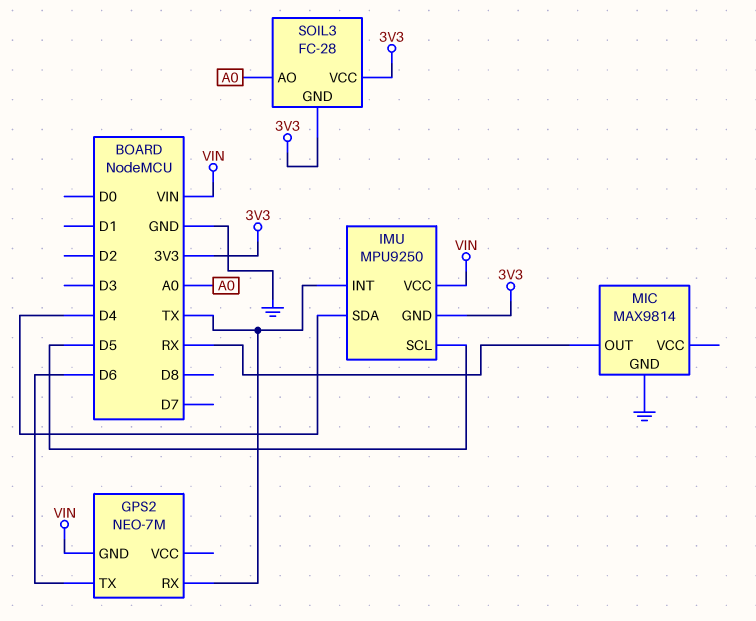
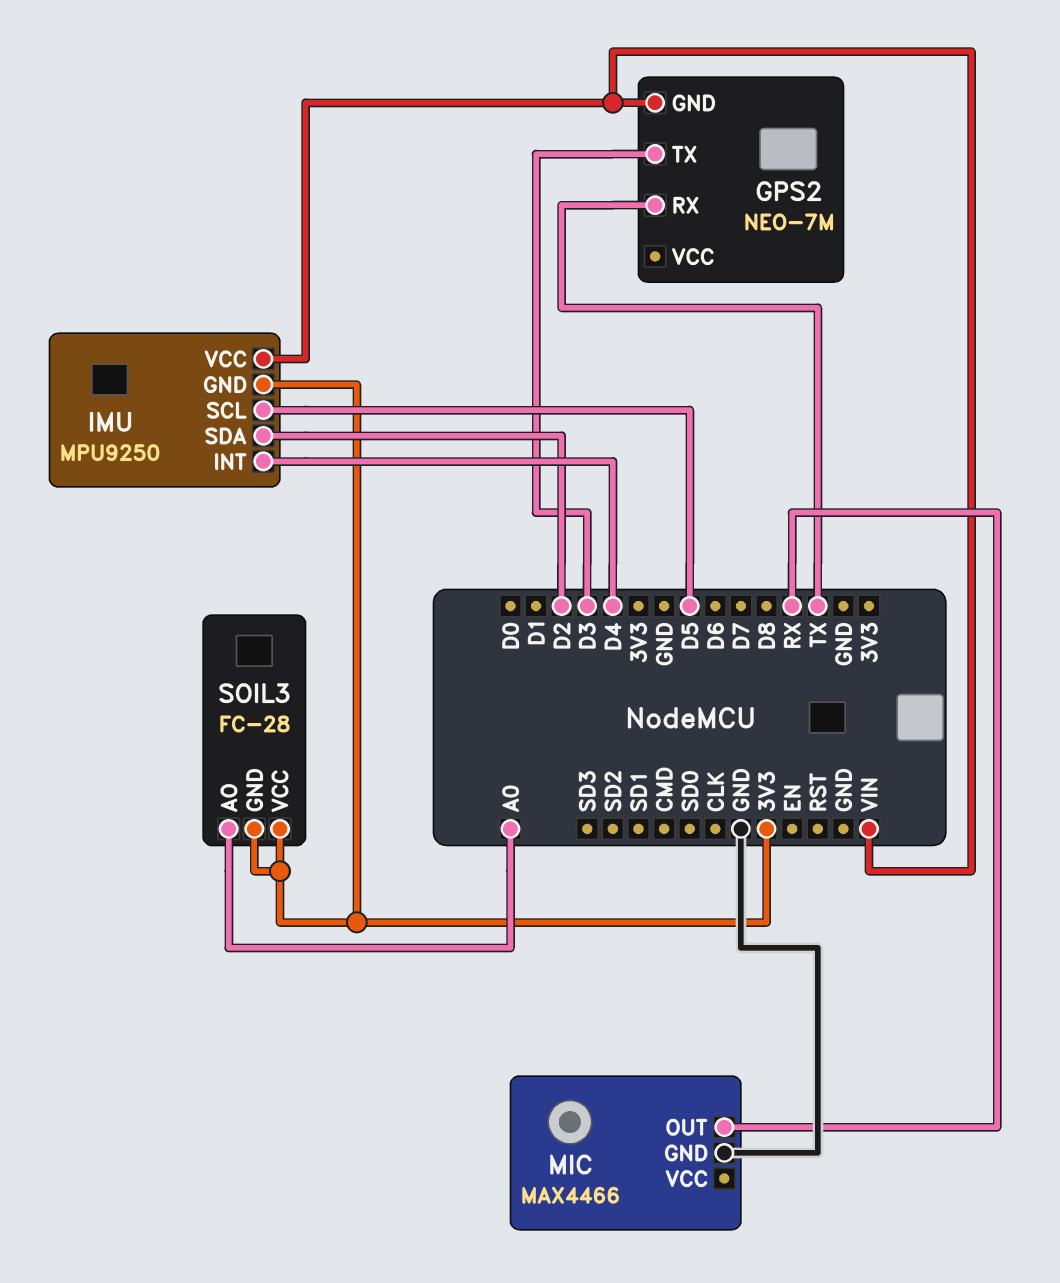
GPS2 pin TX: D6 -> D3
IMU pin INT: TX -> D4
IMU pin SDA: D4 -> D2
MIC: MAX9814 -> MAX4466

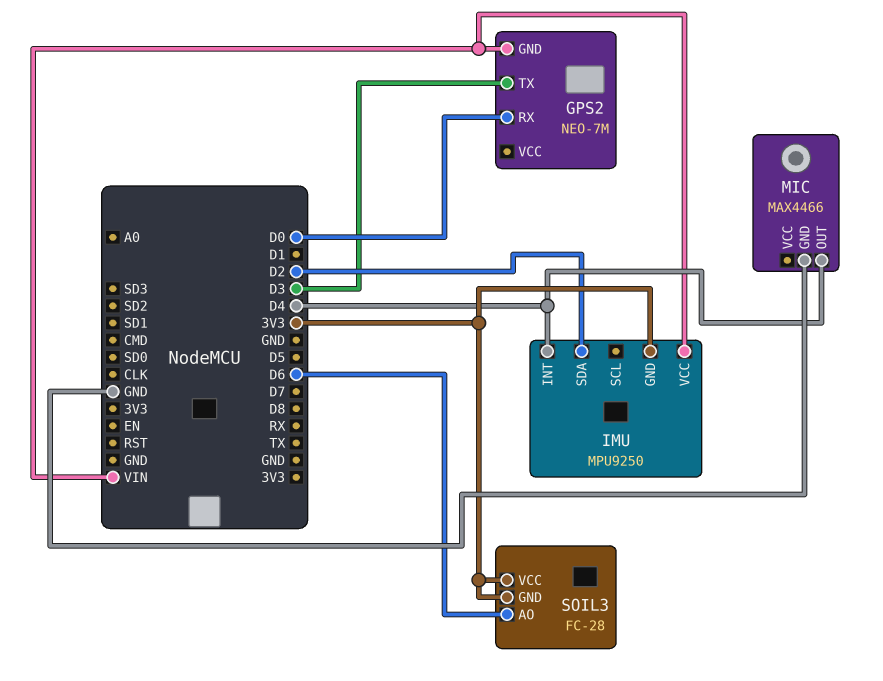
GPS2 pin RX: TX -> D0
IMU pin SCL: D5 -> none
MIC pin OUT: RX -> D4
SOIL3 pin AO: A0 -> D6

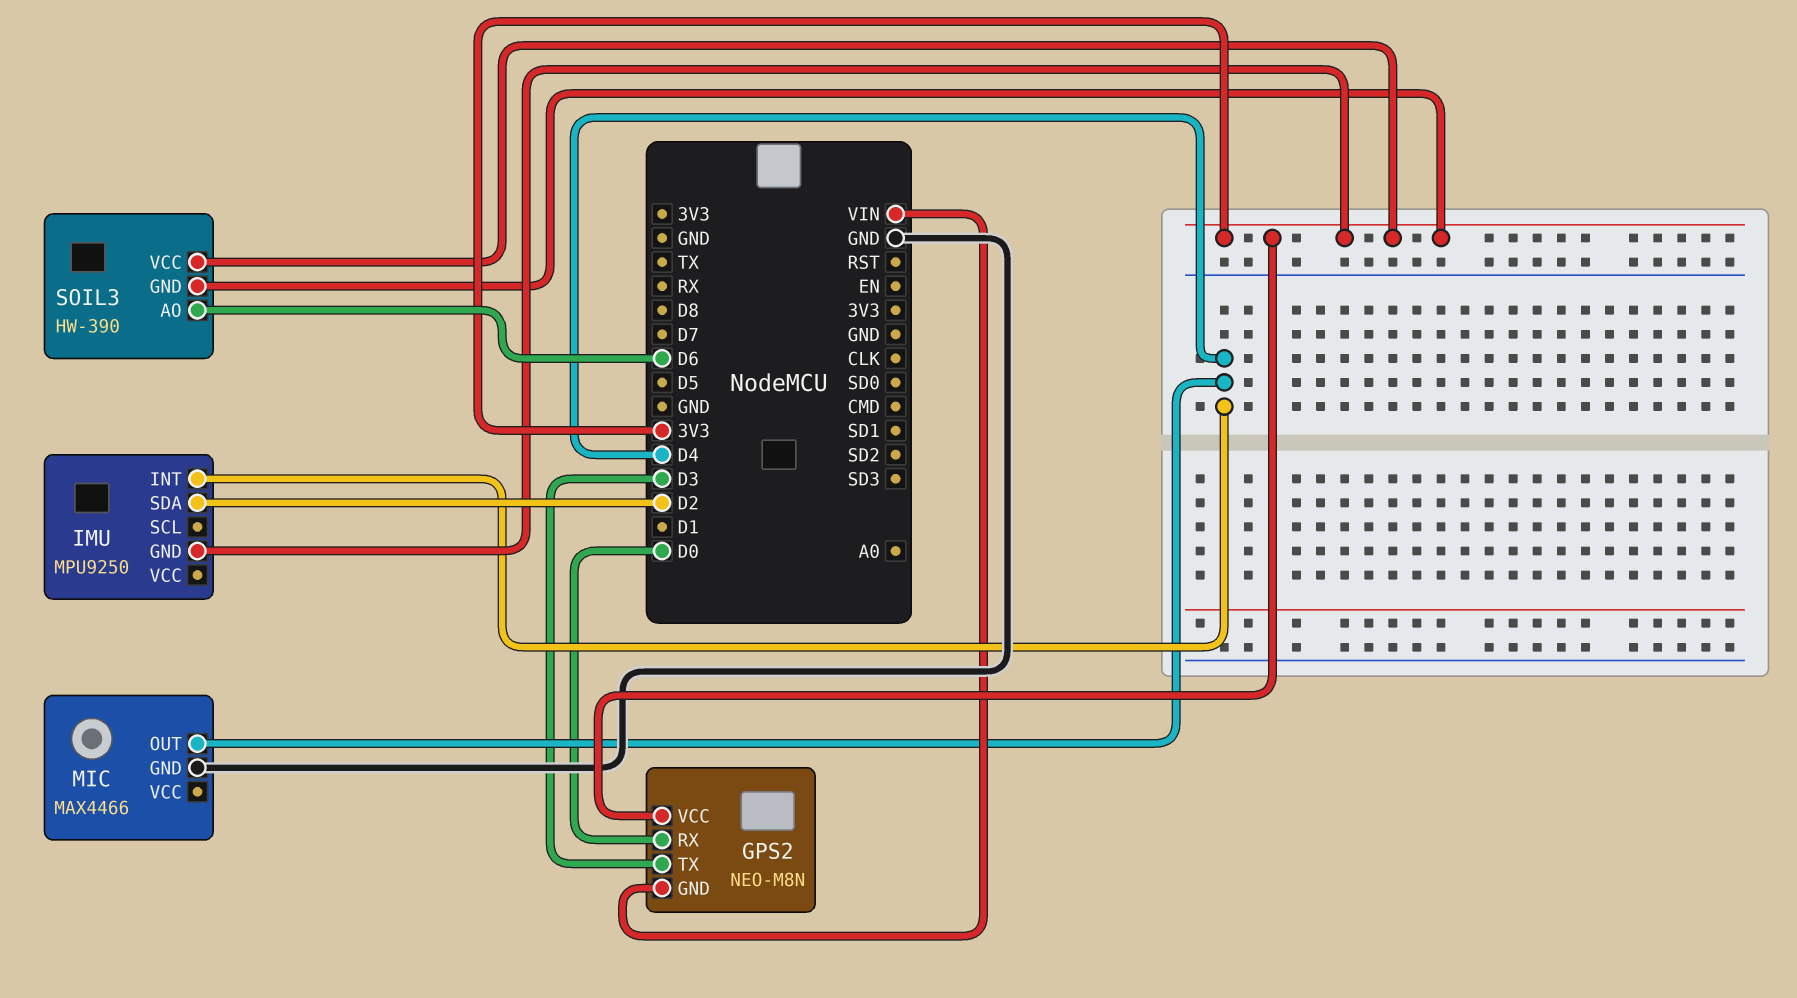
GPS2: NEO-7M -> NEO-M8N
GPS2 pin VCC: none -> 3V3
IMU pin VCC: VIN -> none
SOIL3: FC-28 -> HW-390

